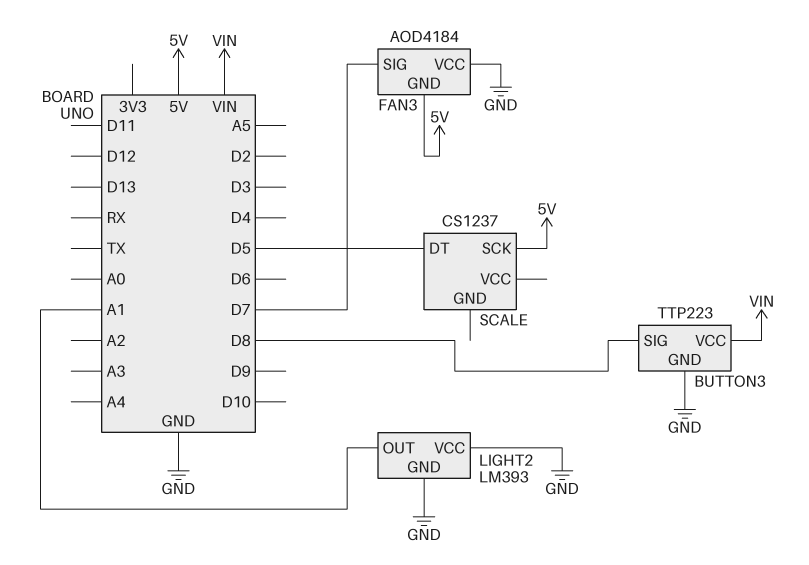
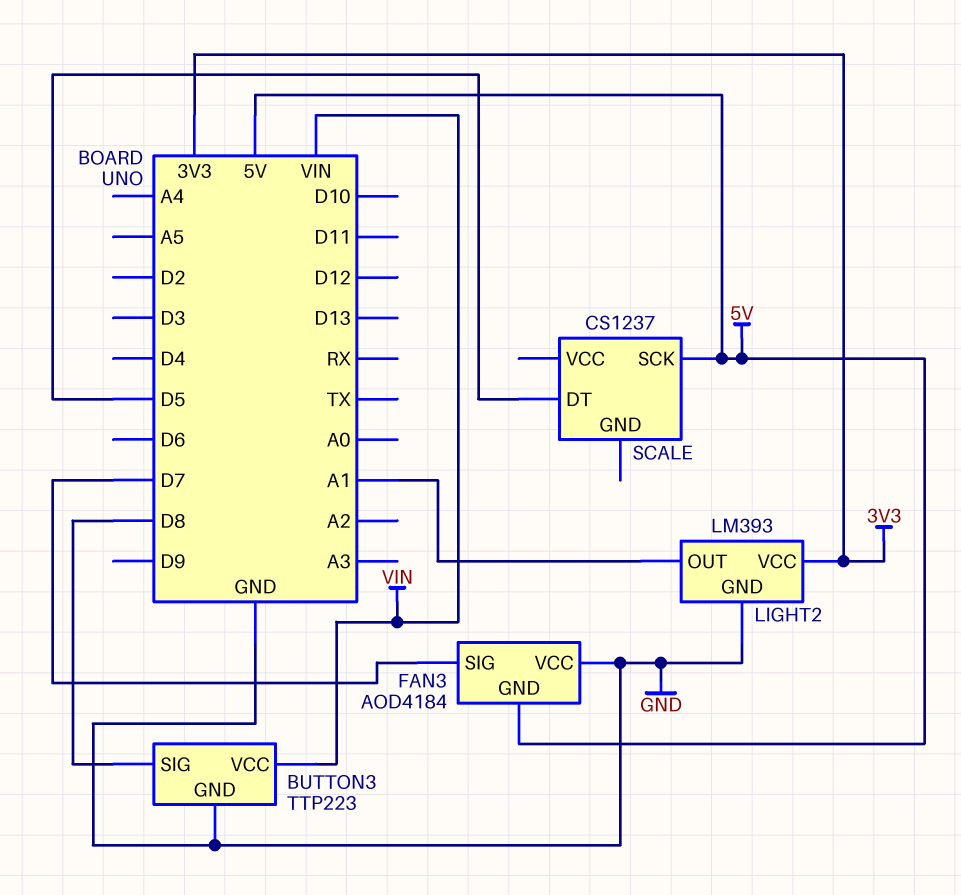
LIGHT2 pin VCC: GND -> 3V3

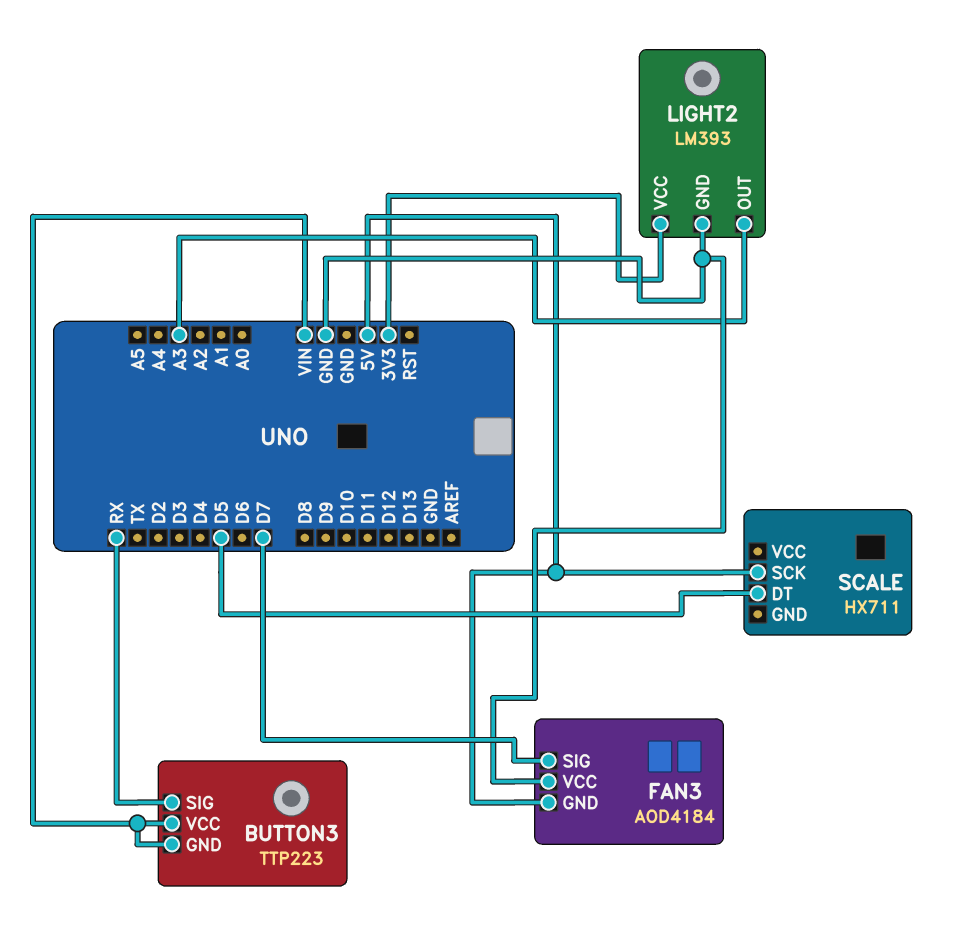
BUTTON3 pin GND: GND -> VIN
BUTTON3 pin SIG: D8 -> RX
LIGHT2 pin OUT: A1 -> A3
SCALE: CS1237 -> HX711

